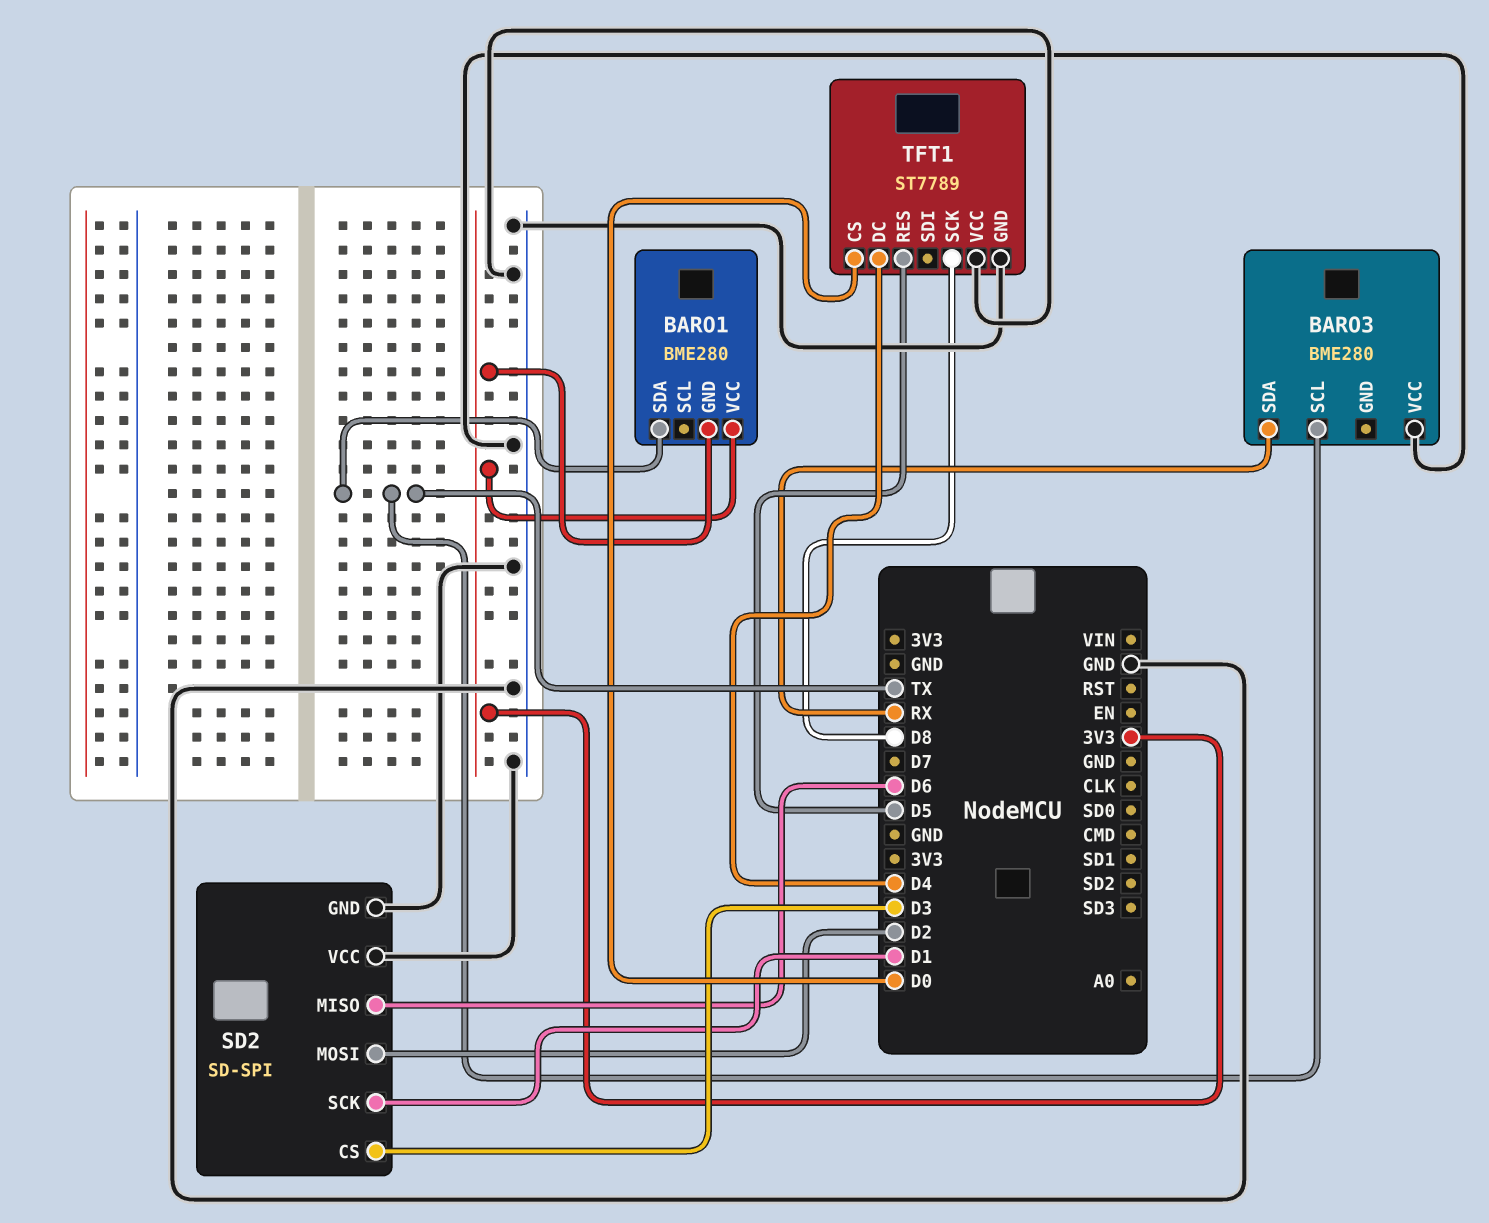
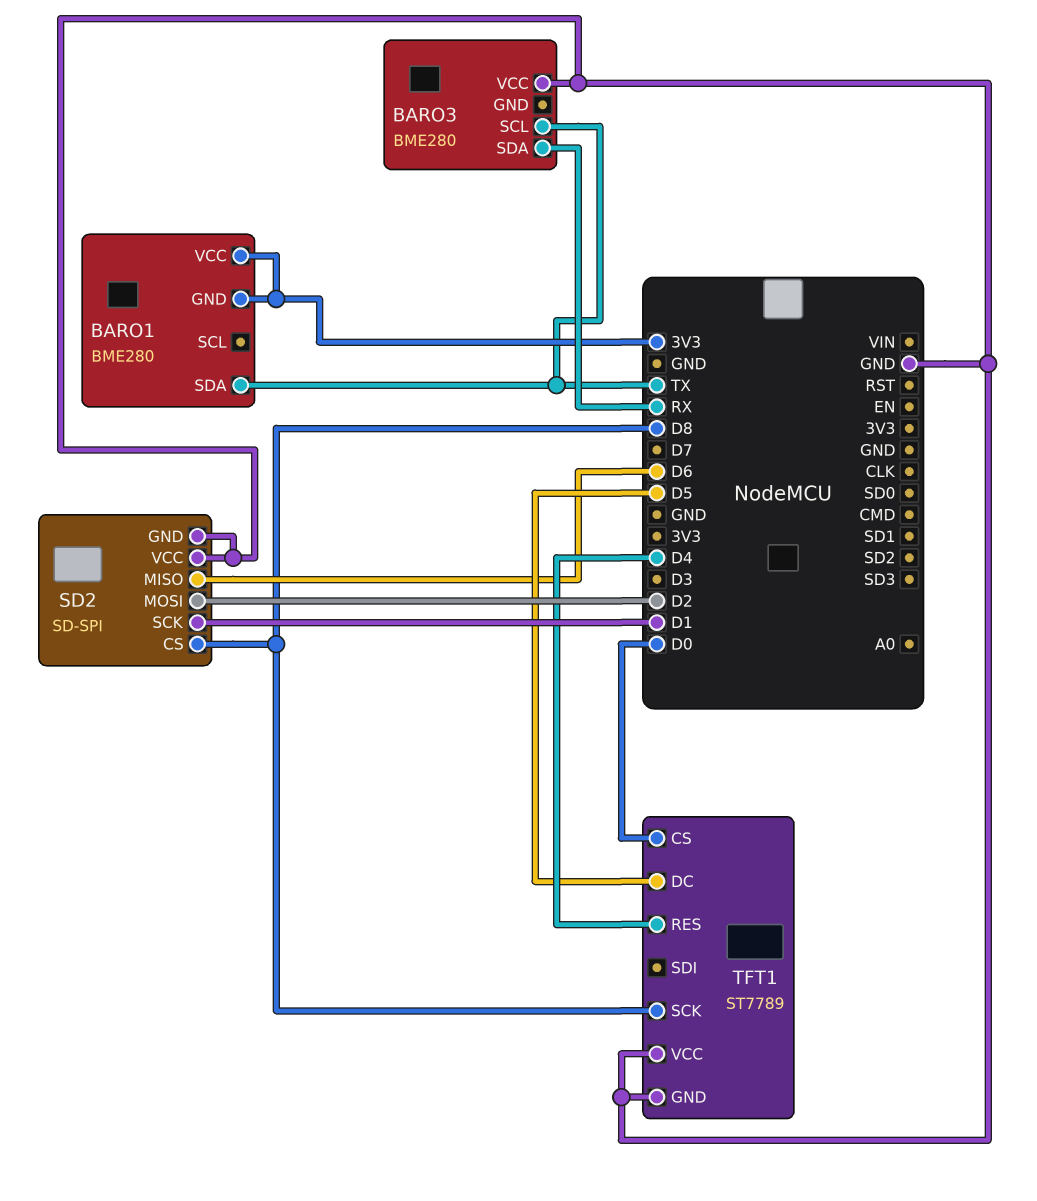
SD2 pin CS: D3 -> D8
TFT1 pin DC: D4 -> D5
TFT1 pin RES: D5 -> D4

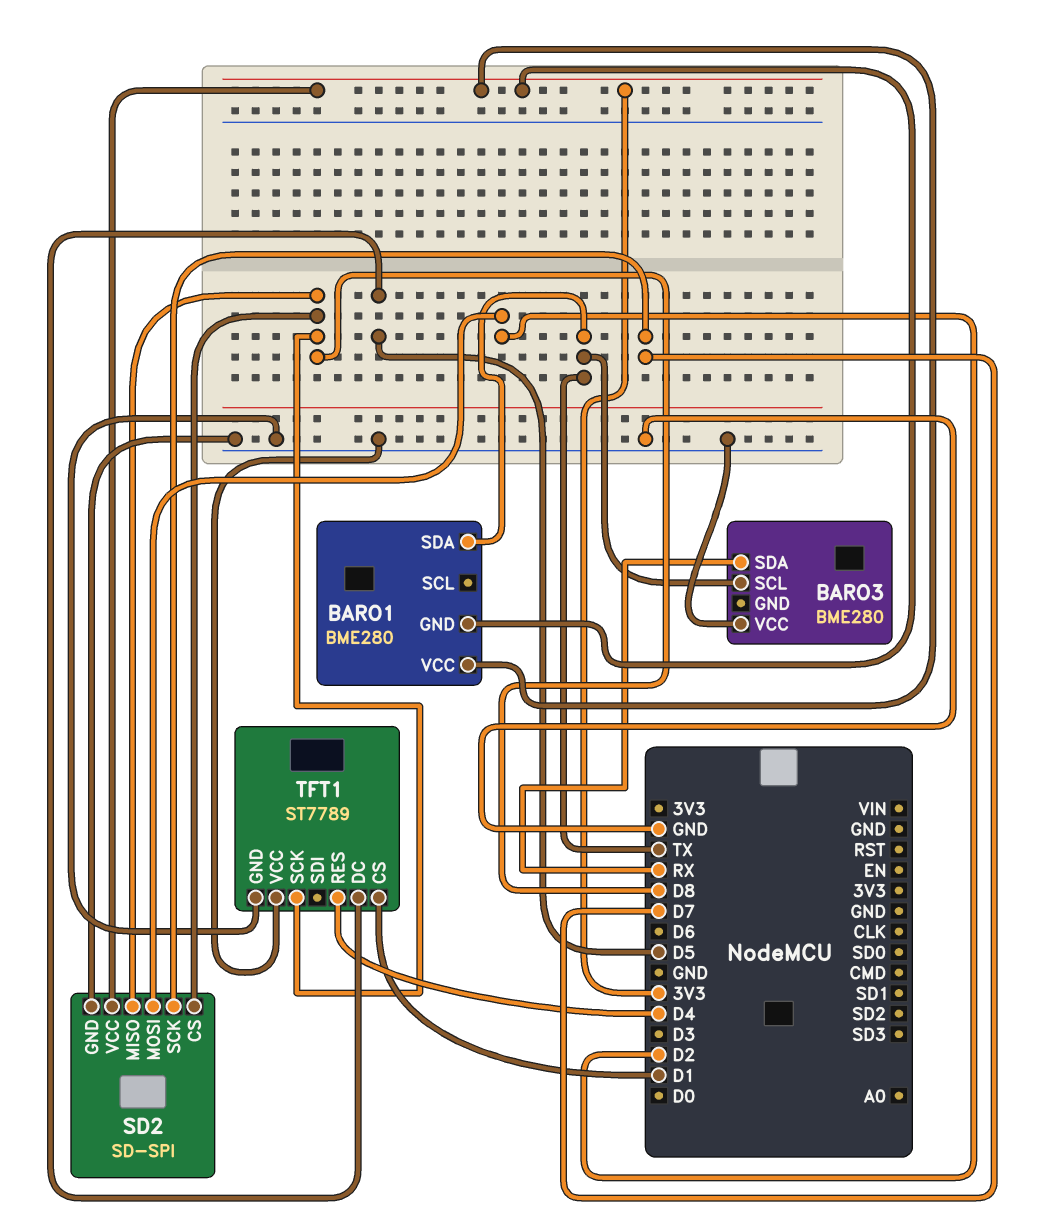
SD2 pin MISO: D6 -> D8
SD2 pin SCK: D1 -> D7
SD2 pin VCC: GND -> 3V3
TFT1 pin CS: D0 -> D1

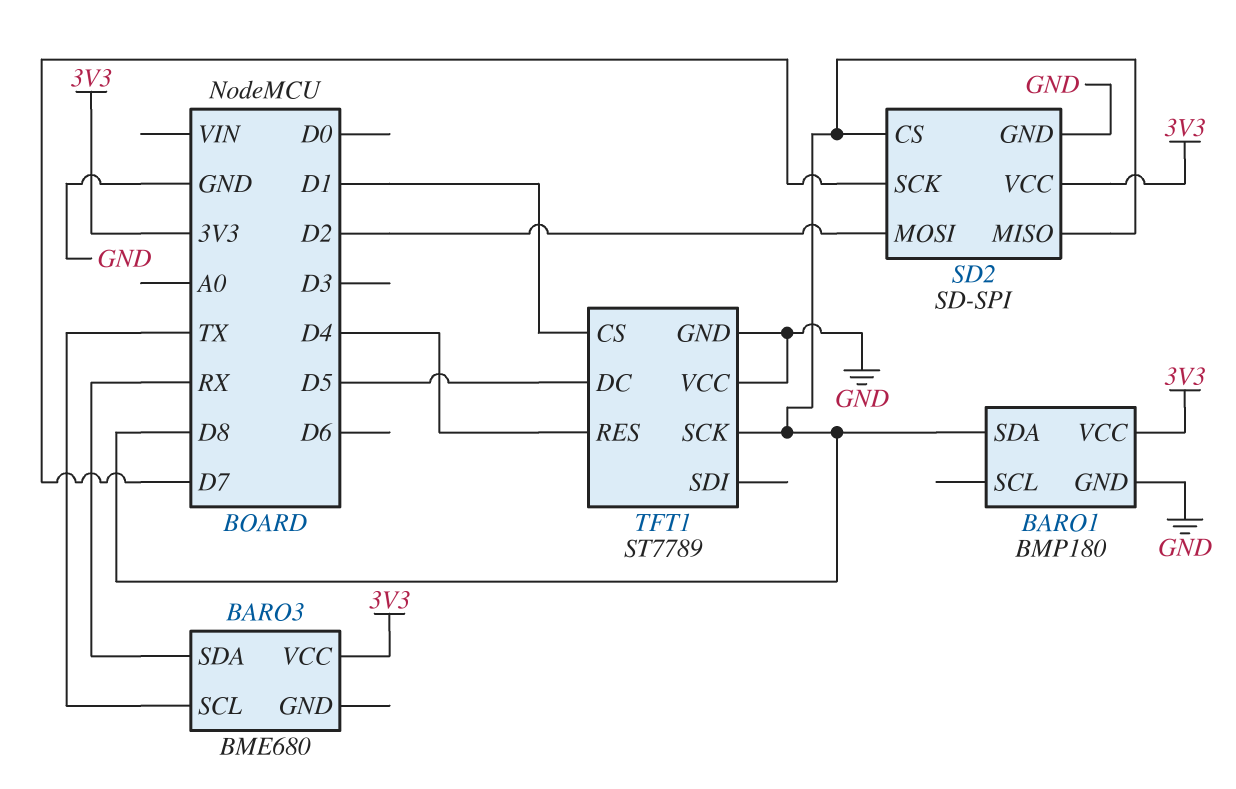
BARO1: BME280 -> BMP180
BARO1 pin GND: 3V3 -> GND
BARO1 pin SDA: TX -> D8
BARO3: BME280 -> BME680
BARO3 pin VCC: GND -> 3V3

